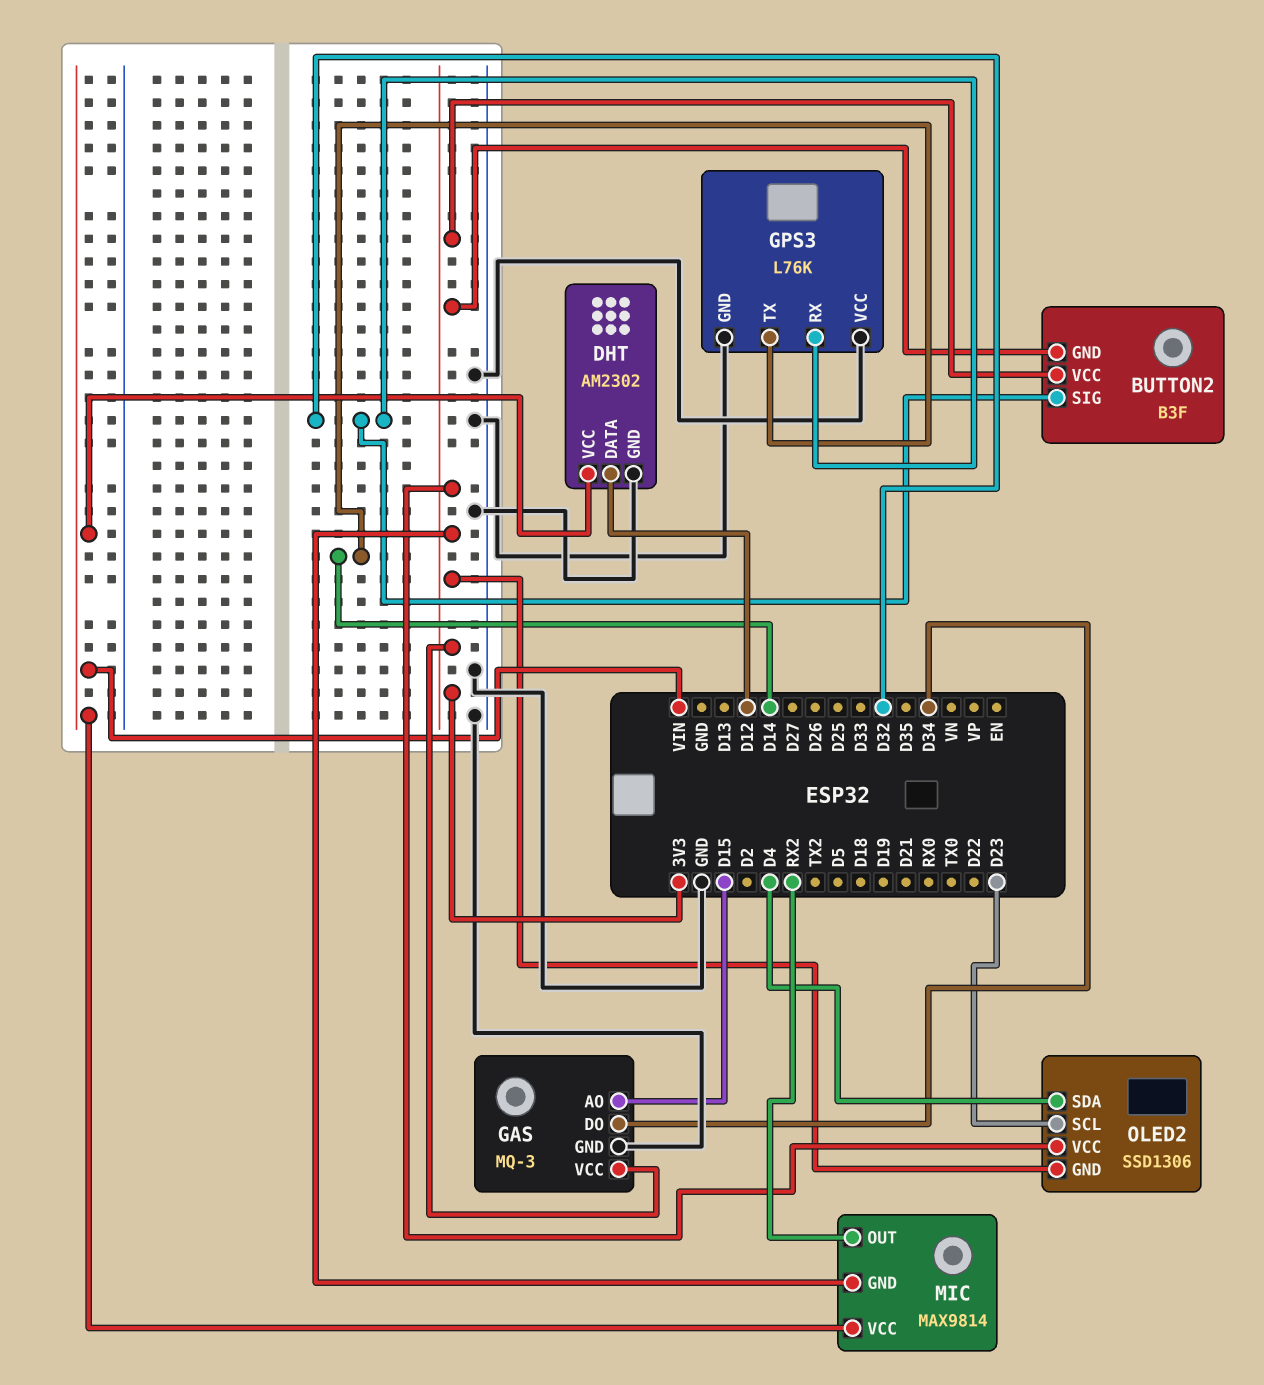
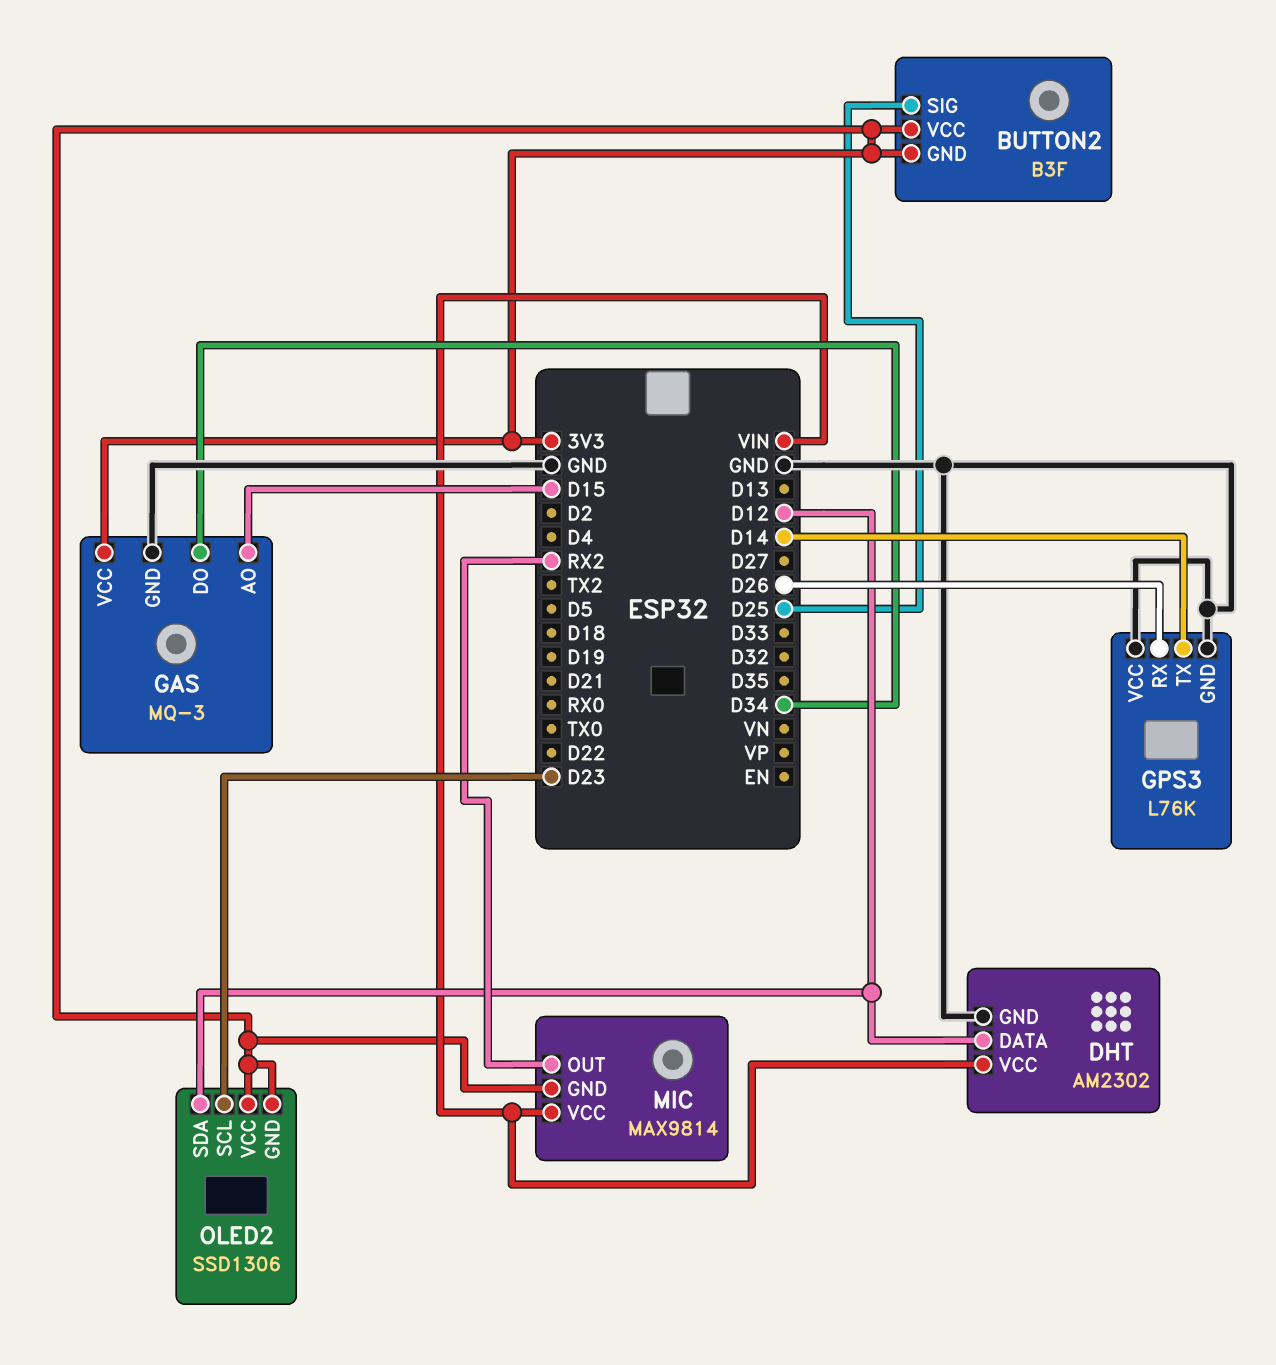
BUTTON2 pin SIG: D32 -> D25
GPS3 pin RX: D32 -> D26
OLED2 pin SDA: D4 -> D12

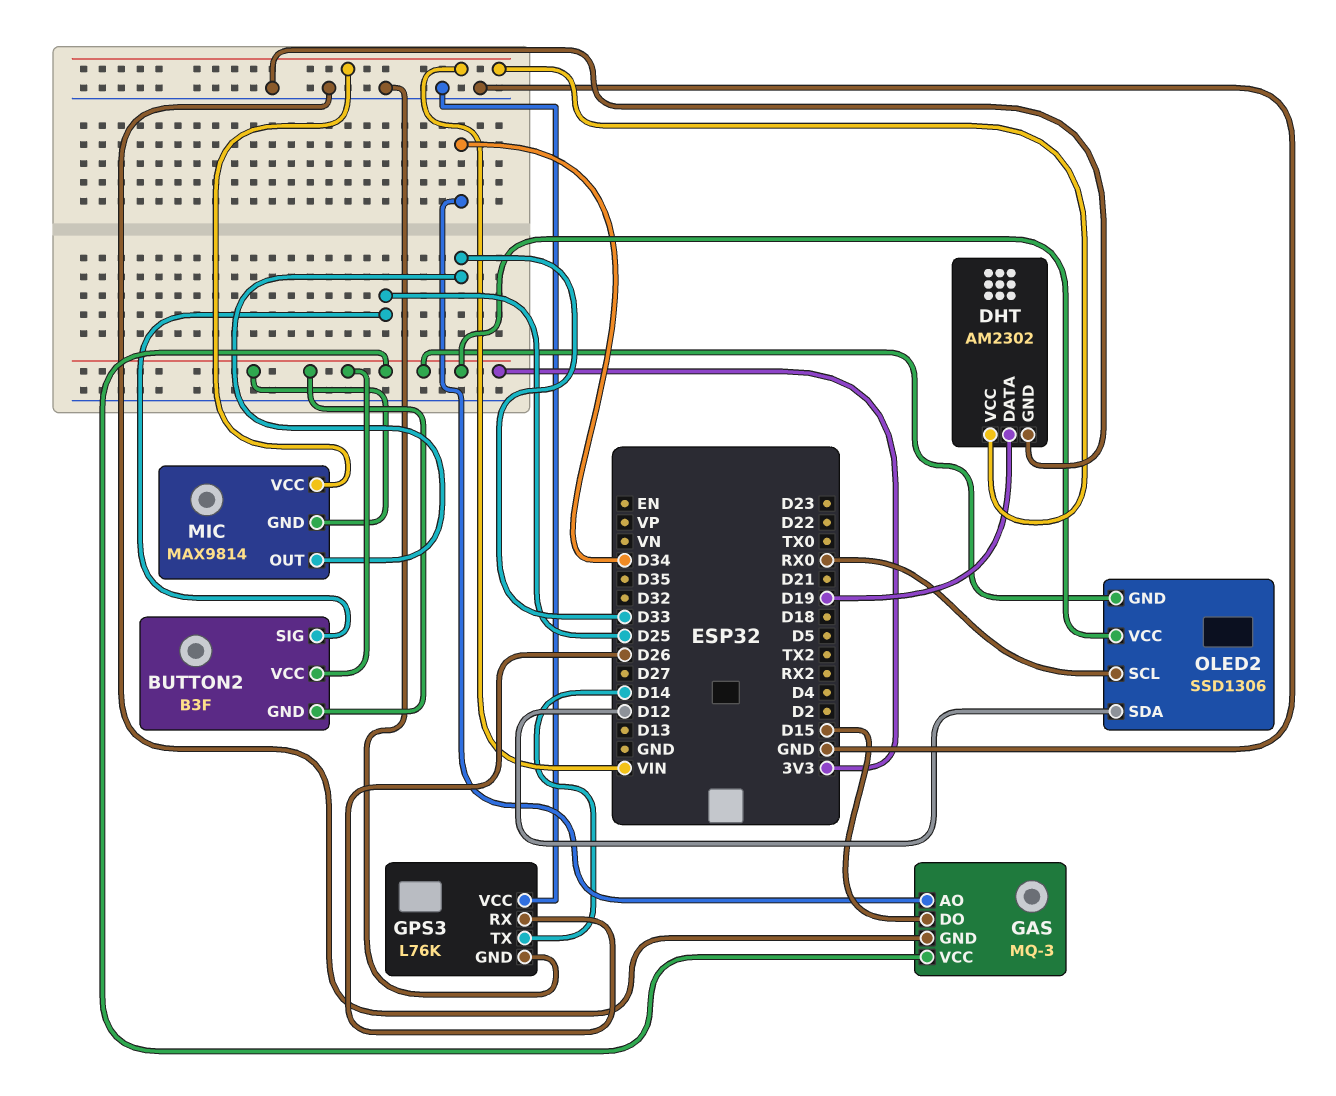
DHT pin DATA: D12 -> D19
GAS pin AO: D15 -> D34
GAS pin DO: D34 -> D15
MIC pin OUT: RX2 -> D33
OLED2 pin SCL: D23 -> RX0

